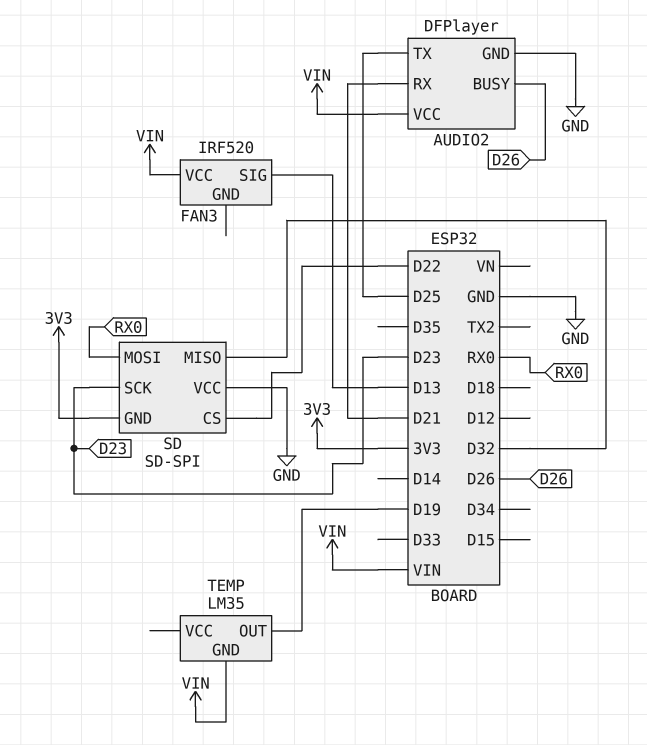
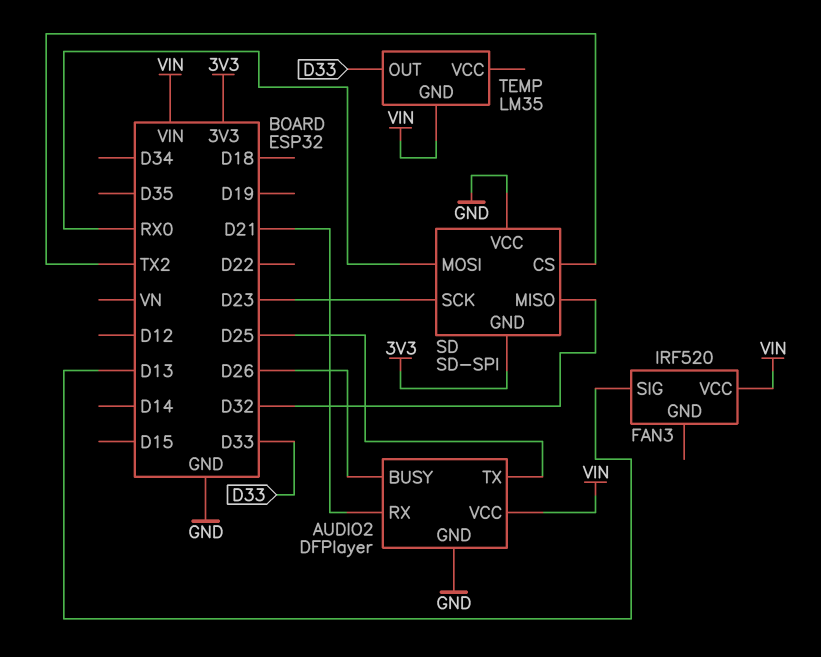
SD pin CS: D22 -> TX2
TEMP pin OUT: D19 -> D33

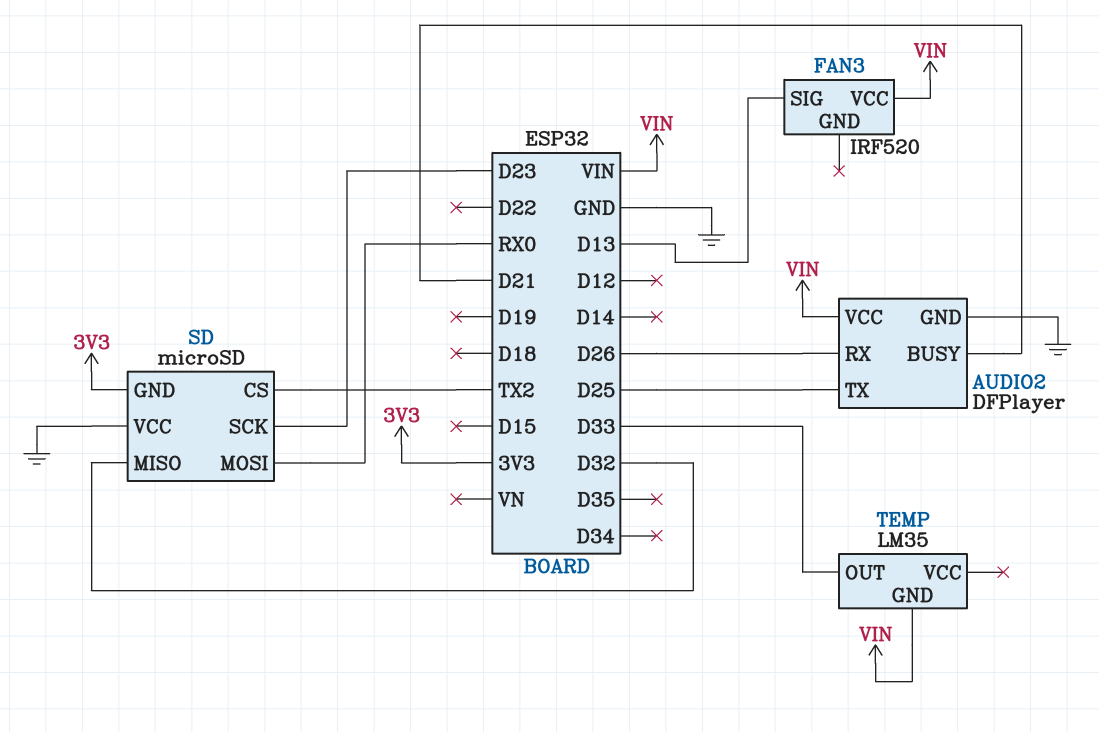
AUDIO2 pin BUSY: D26 -> D21
AUDIO2 pin RX: D21 -> D26
SD: SD-SPI -> microSD

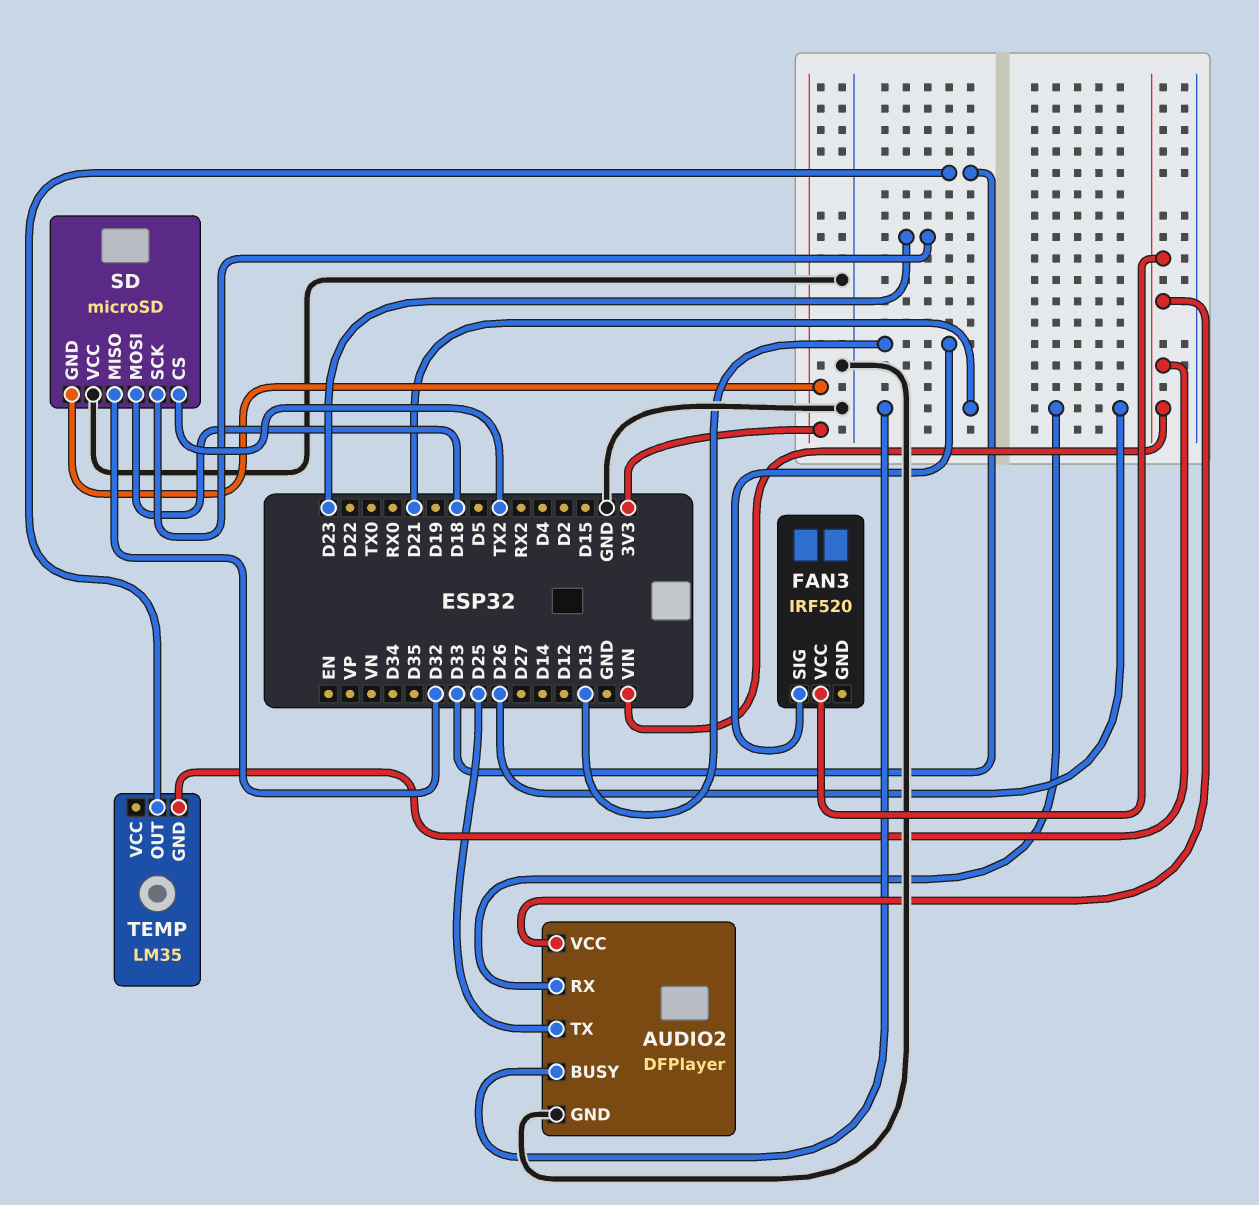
SD pin MOSI: RX0 -> D18

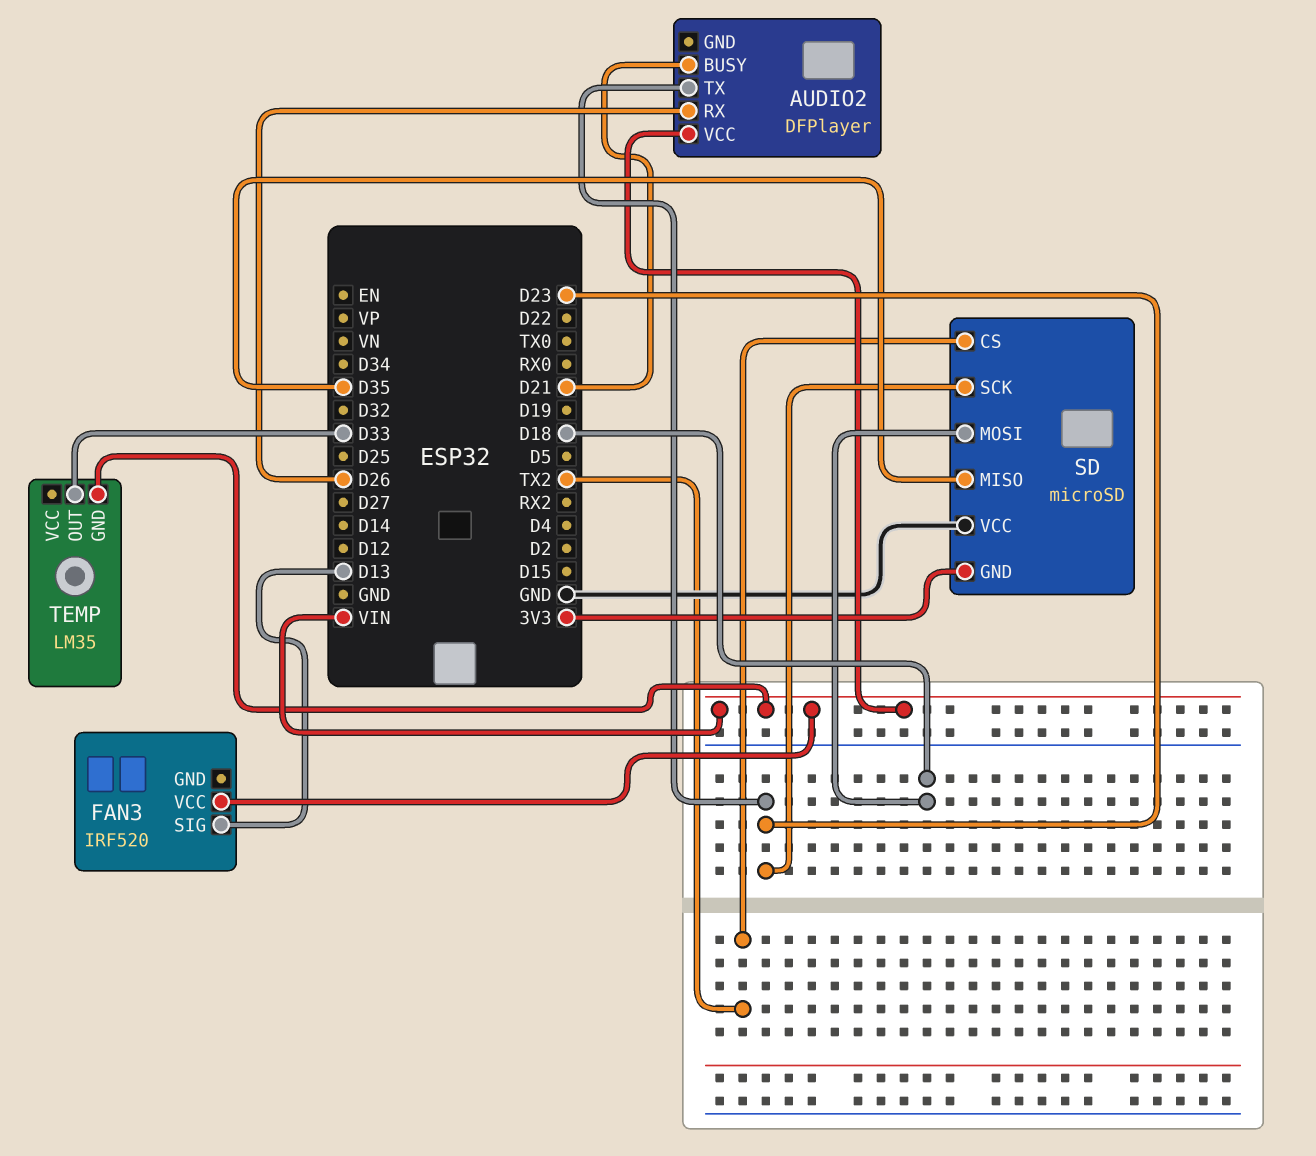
AUDIO2 pin GND: GND -> none
AUDIO2 pin TX: D25 -> D23
SD pin MISO: D32 -> D35

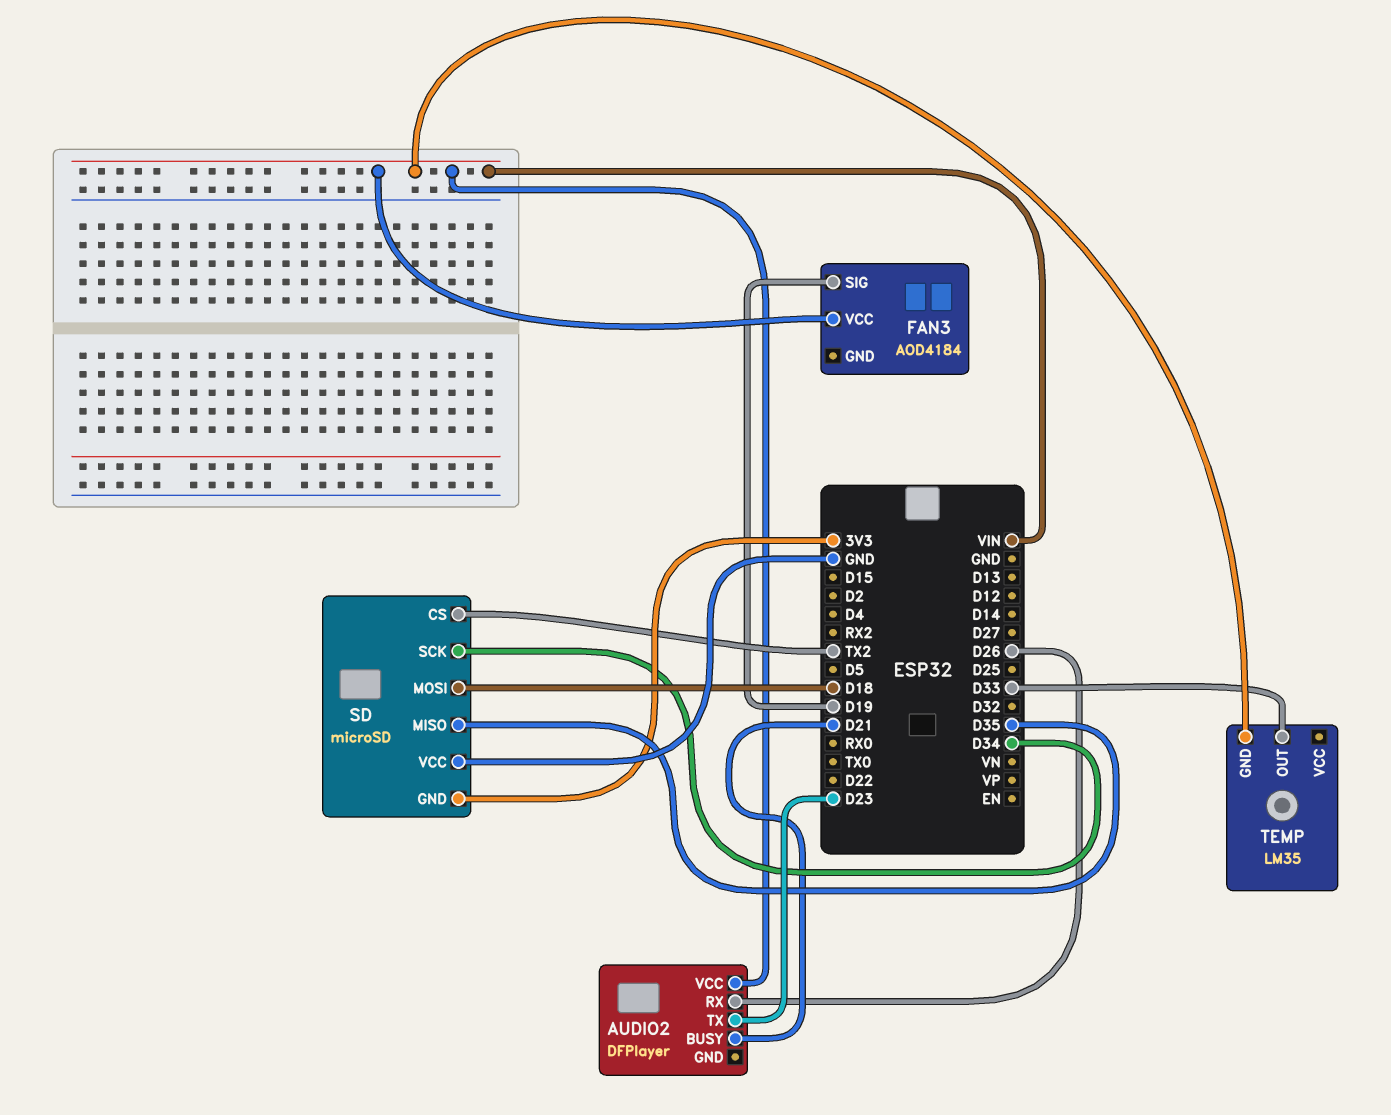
FAN3: IRF520 -> AOD4184
FAN3 pin SIG: D13 -> D19
SD pin SCK: D23 -> D34

